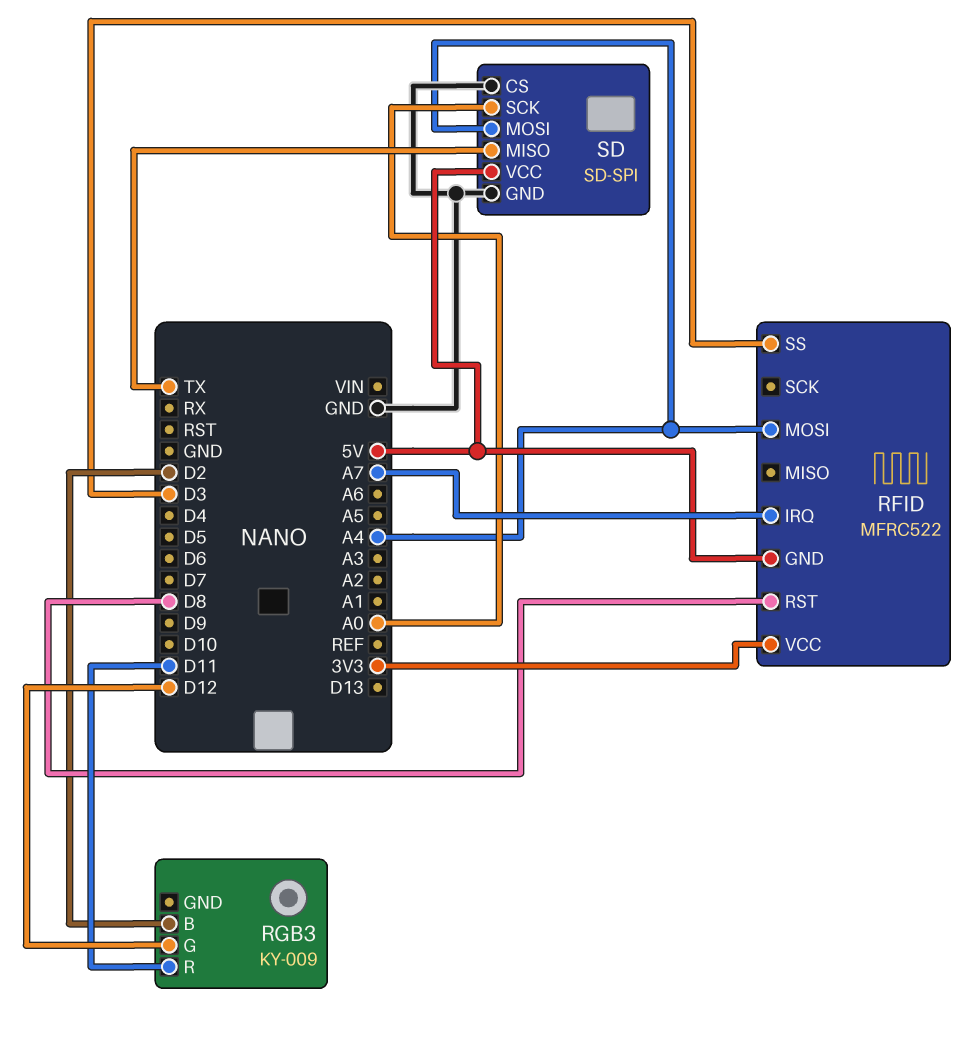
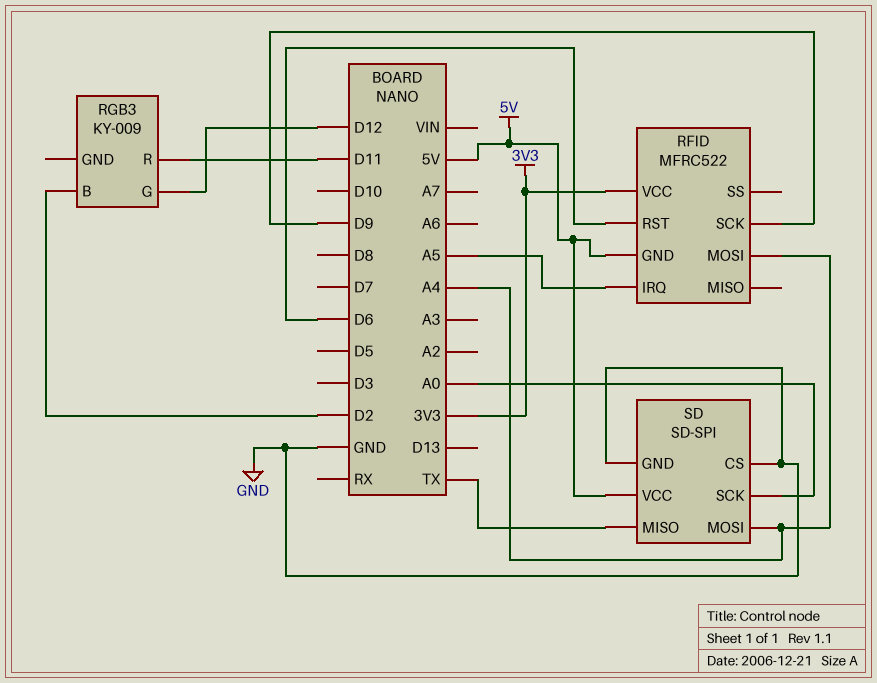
RFID pin IRQ: A7 -> A5
RFID pin RST: D8 -> D6
RFID pin SCK: none -> D9
RFID pin SS: D3 -> none

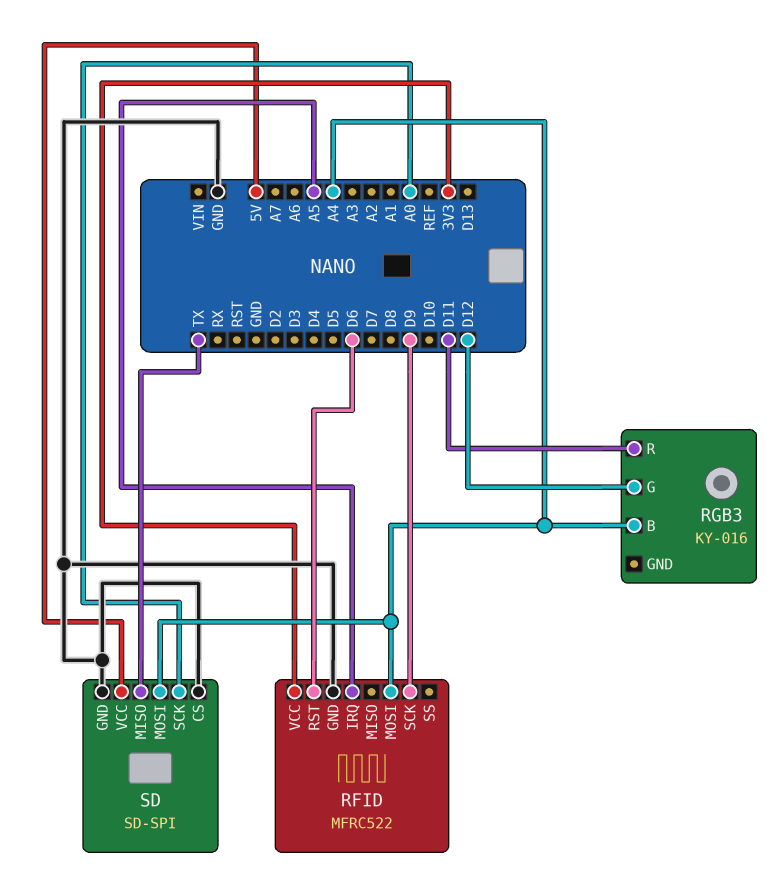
RFID pin GND: 5V -> GND
RGB3: KY-009 -> KY-016
RGB3 pin B: D2 -> A4

